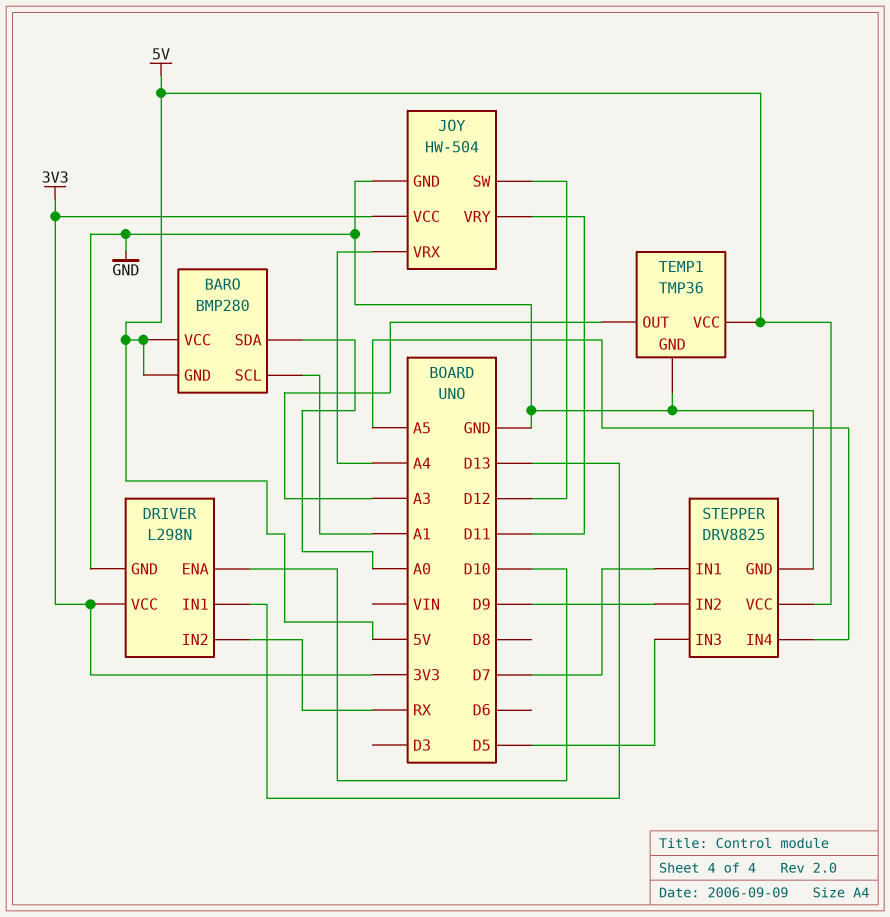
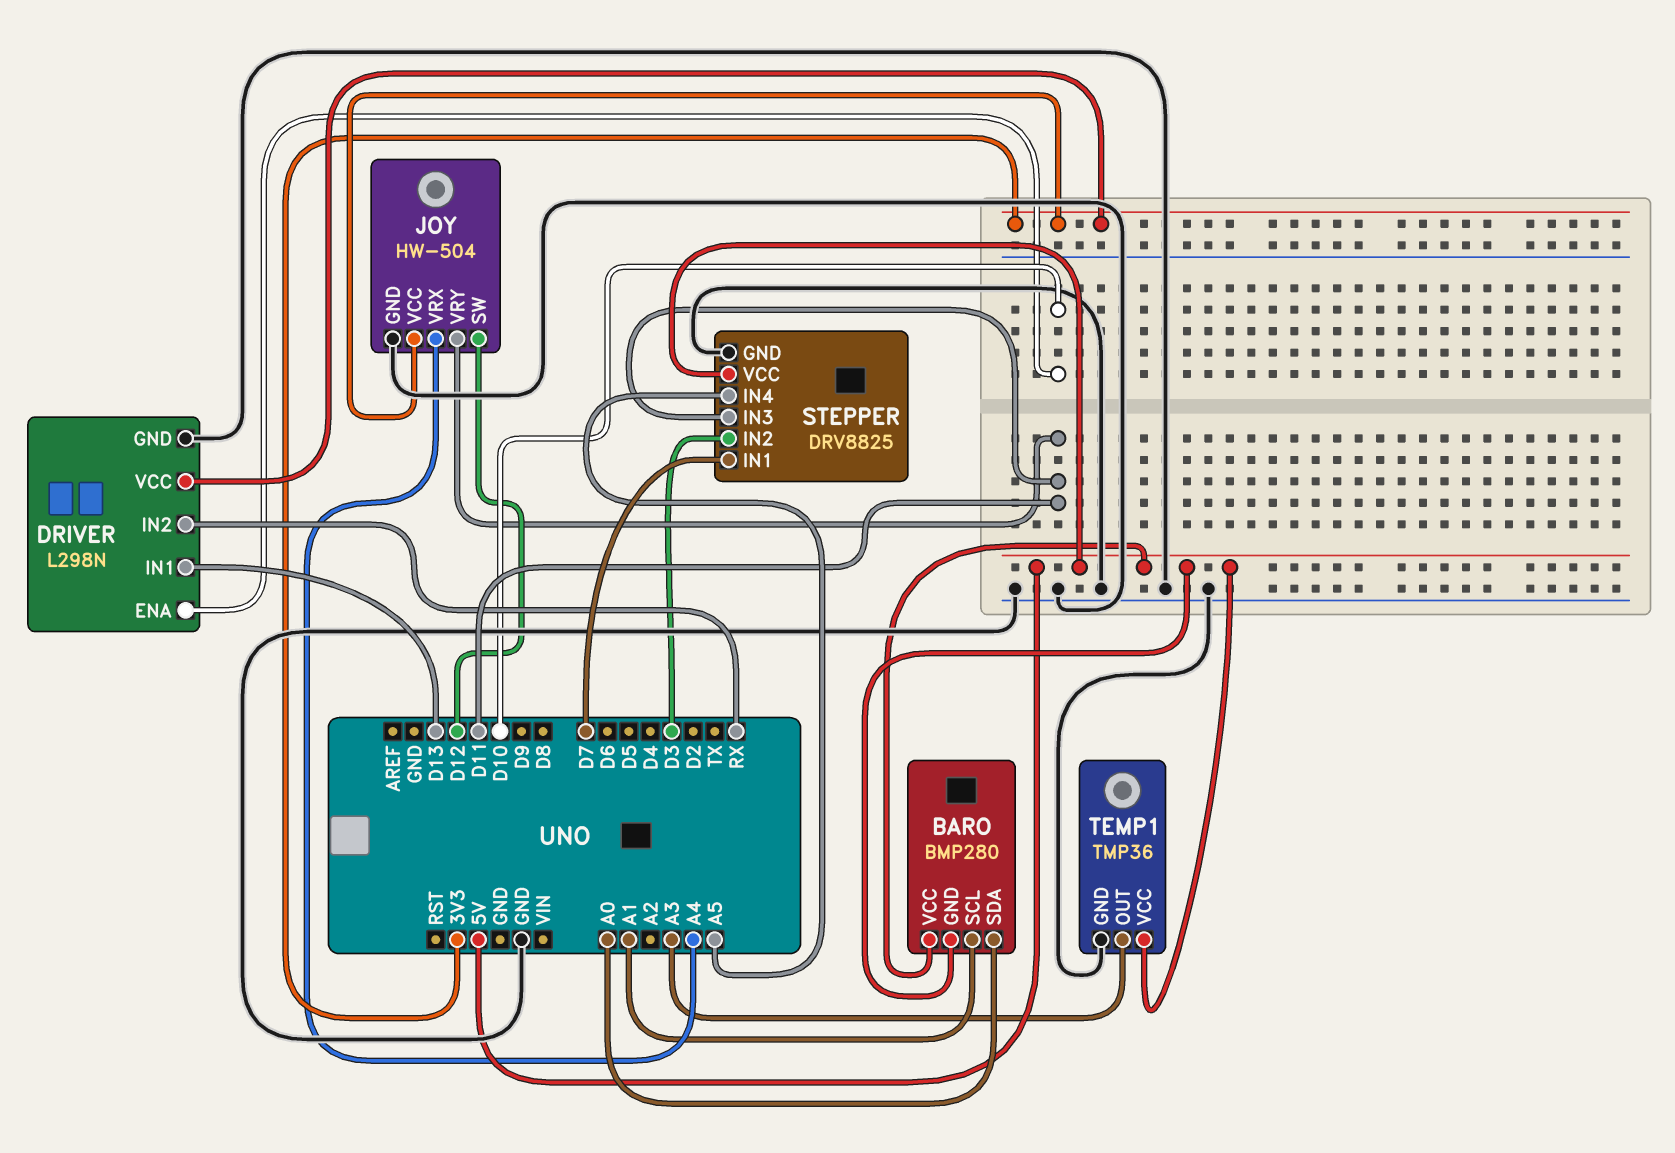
STEPPER pin IN2: D9 -> D3
STEPPER pin IN3: D5 -> D11

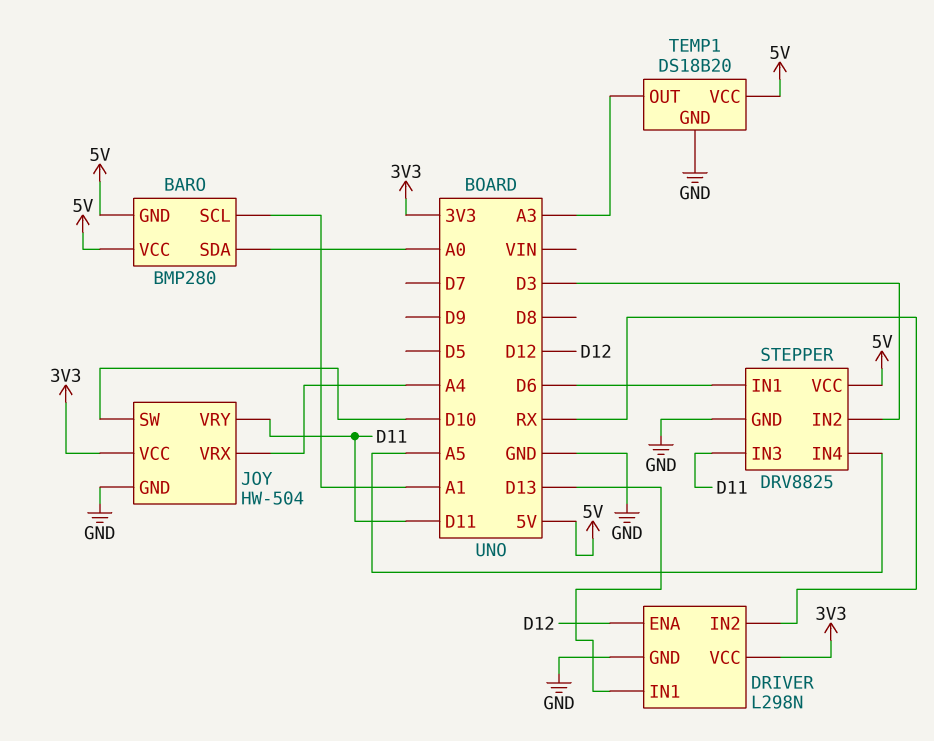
DRIVER pin ENA: D10 -> D12
JOY pin SW: D12 -> D10
STEPPER pin IN1: D7 -> D6
TEMP1: TMP36 -> DS18B20

